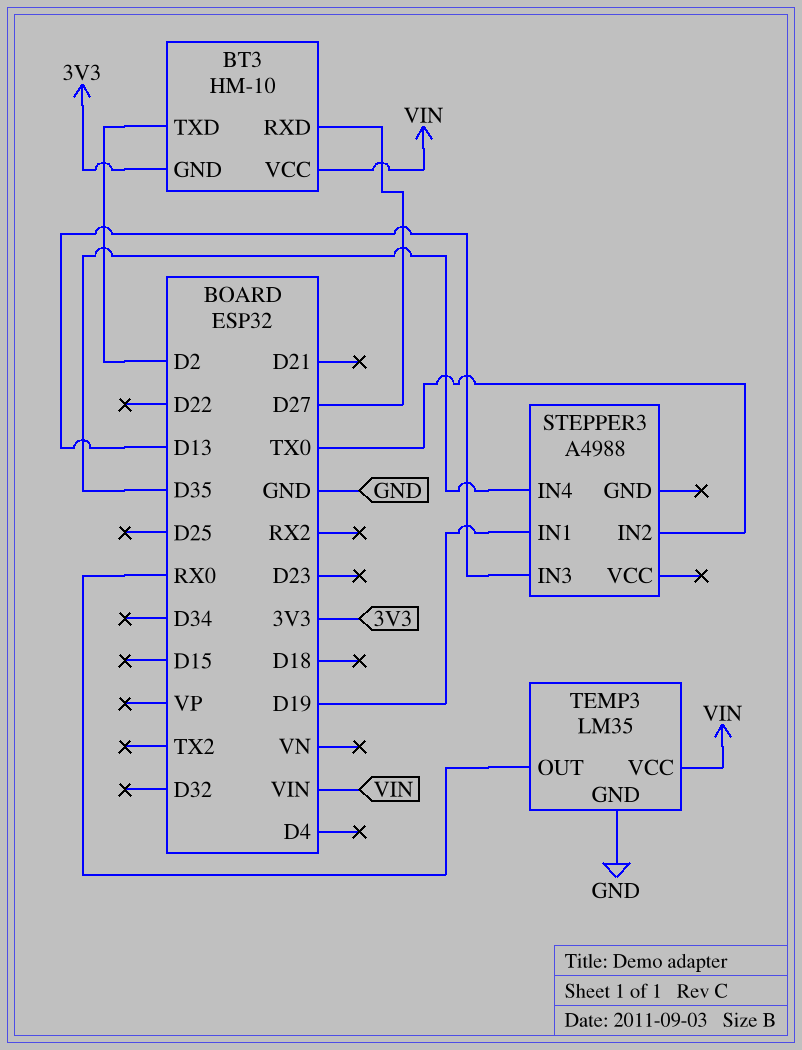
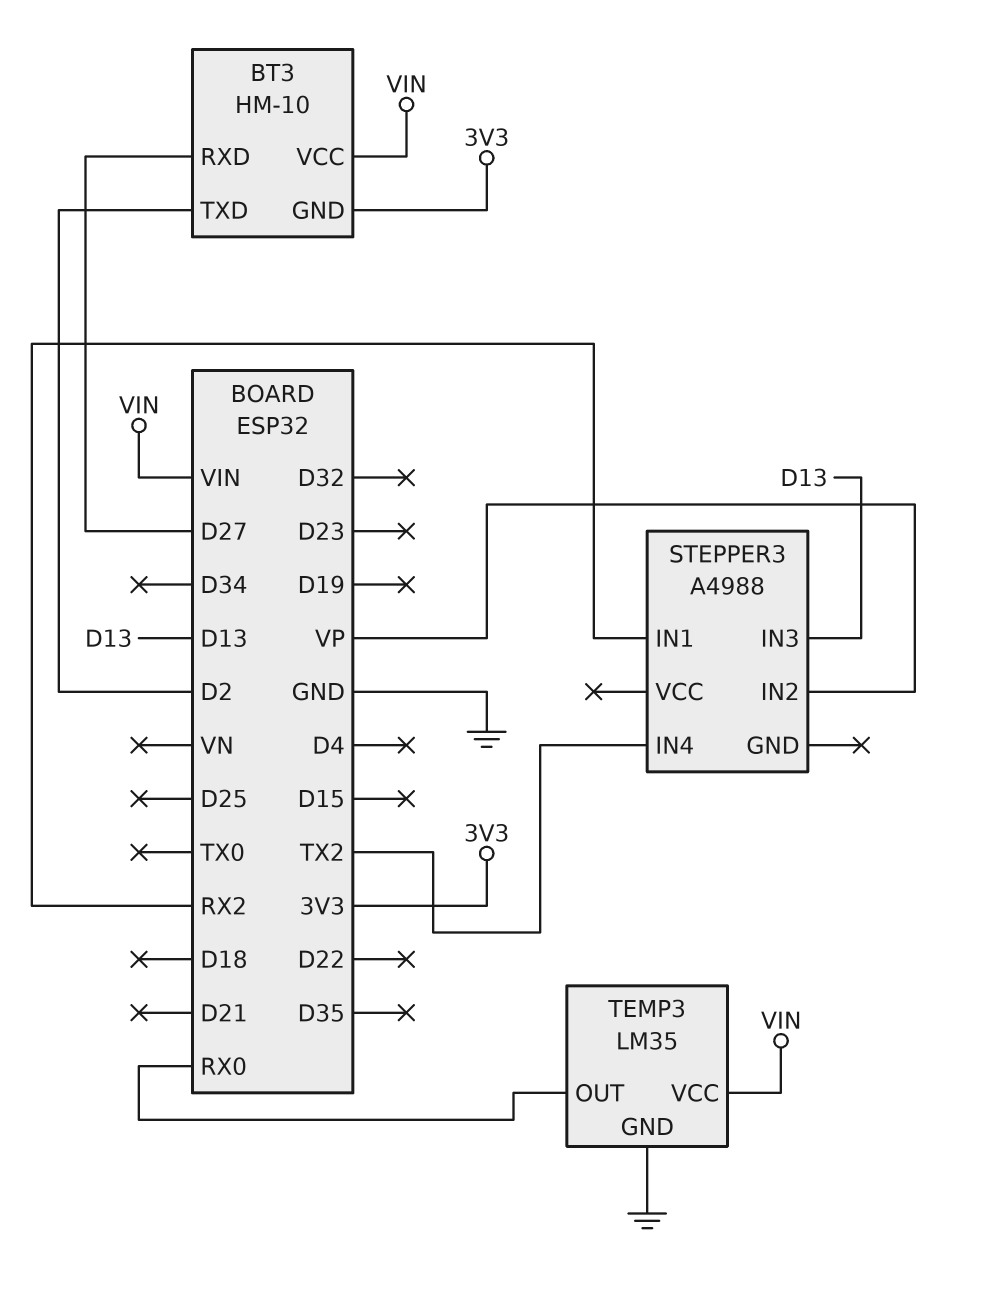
STEPPER3 pin IN1: D19 -> RX2
STEPPER3 pin IN2: TX0 -> VP
STEPPER3 pin IN4: D35 -> TX2

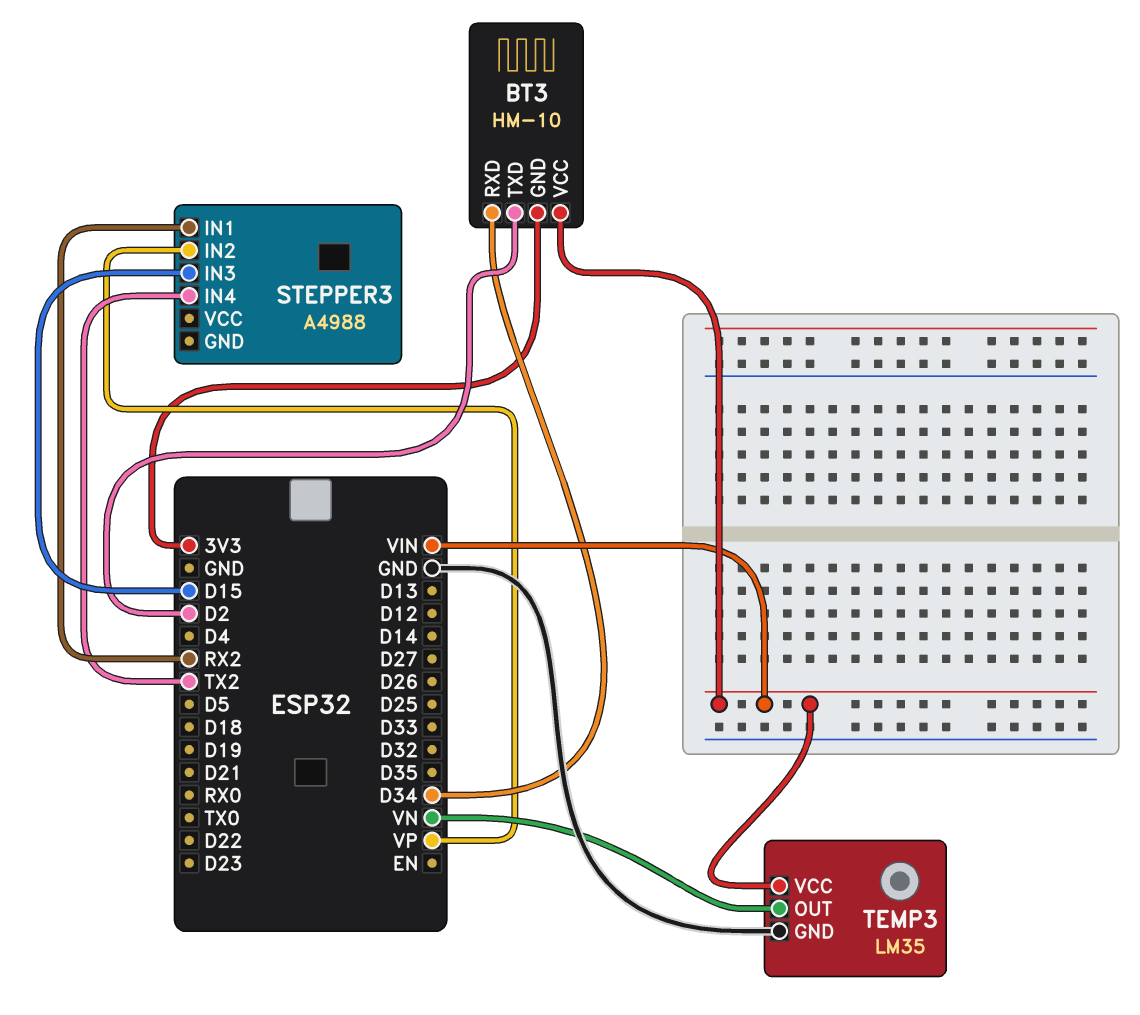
BT3 pin RXD: D27 -> D34
STEPPER3 pin IN3: D13 -> D15
TEMP3 pin OUT: RX0 -> VN

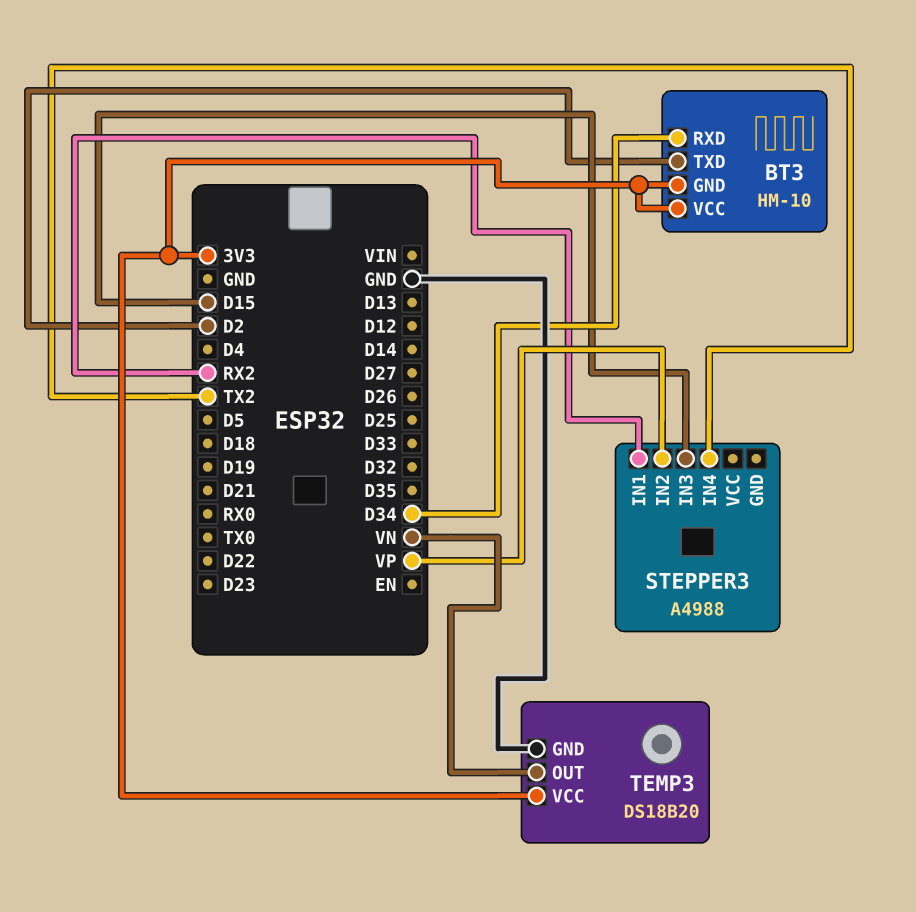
BT3 pin VCC: VIN -> 3V3
TEMP3: LM35 -> DS18B20
TEMP3 pin VCC: VIN -> 3V3

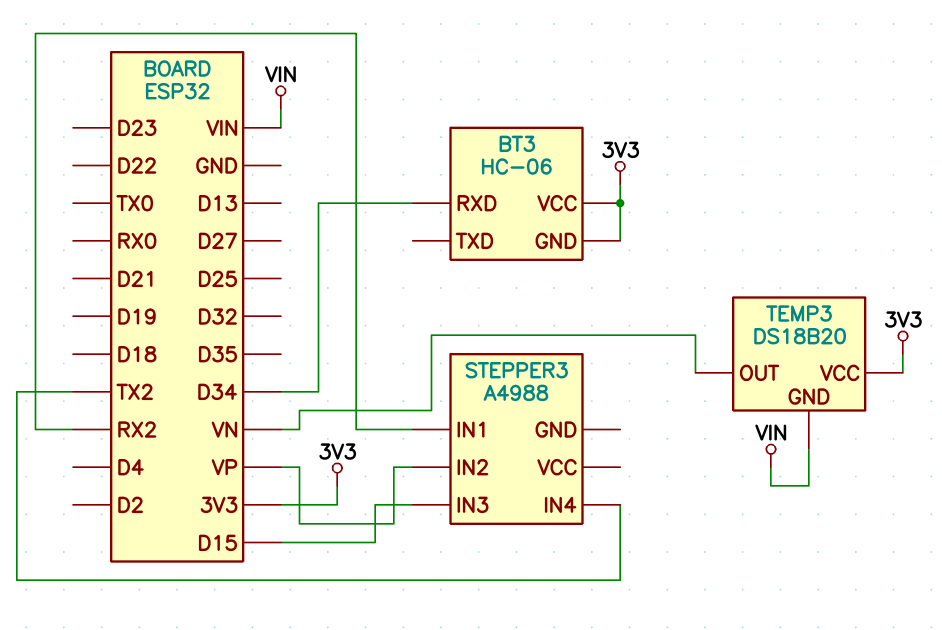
BT3: HM-10 -> HC-06
BT3 pin TXD: D2 -> none
TEMP3 pin GND: GND -> VIN

